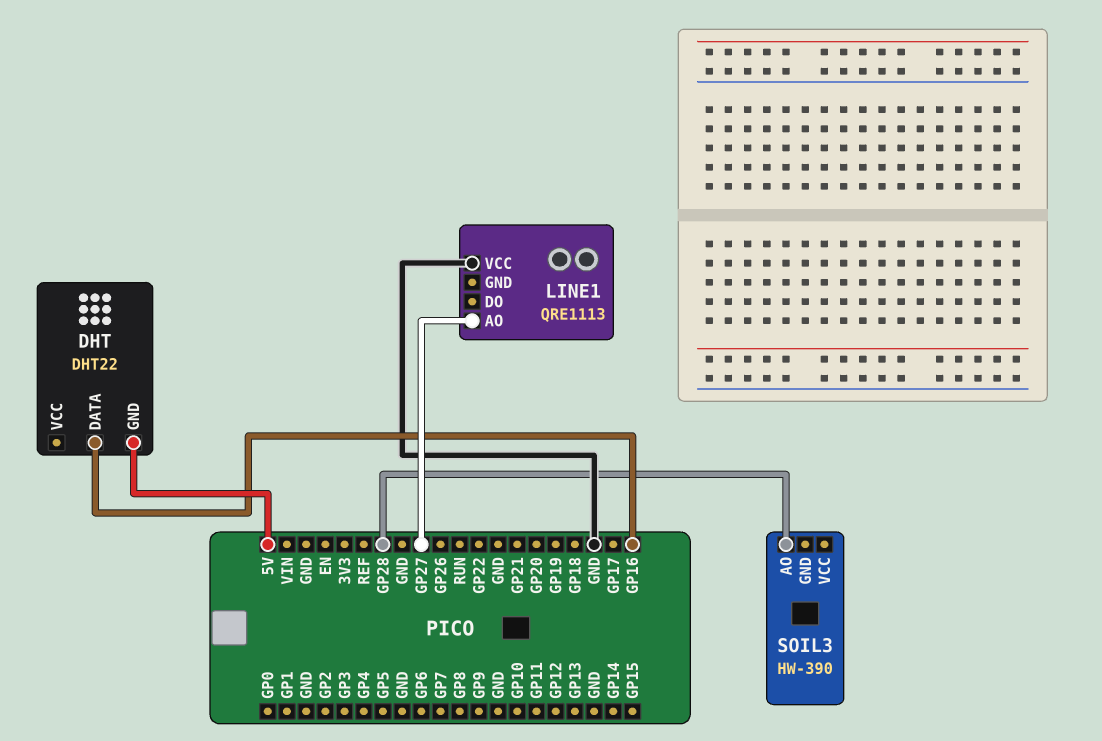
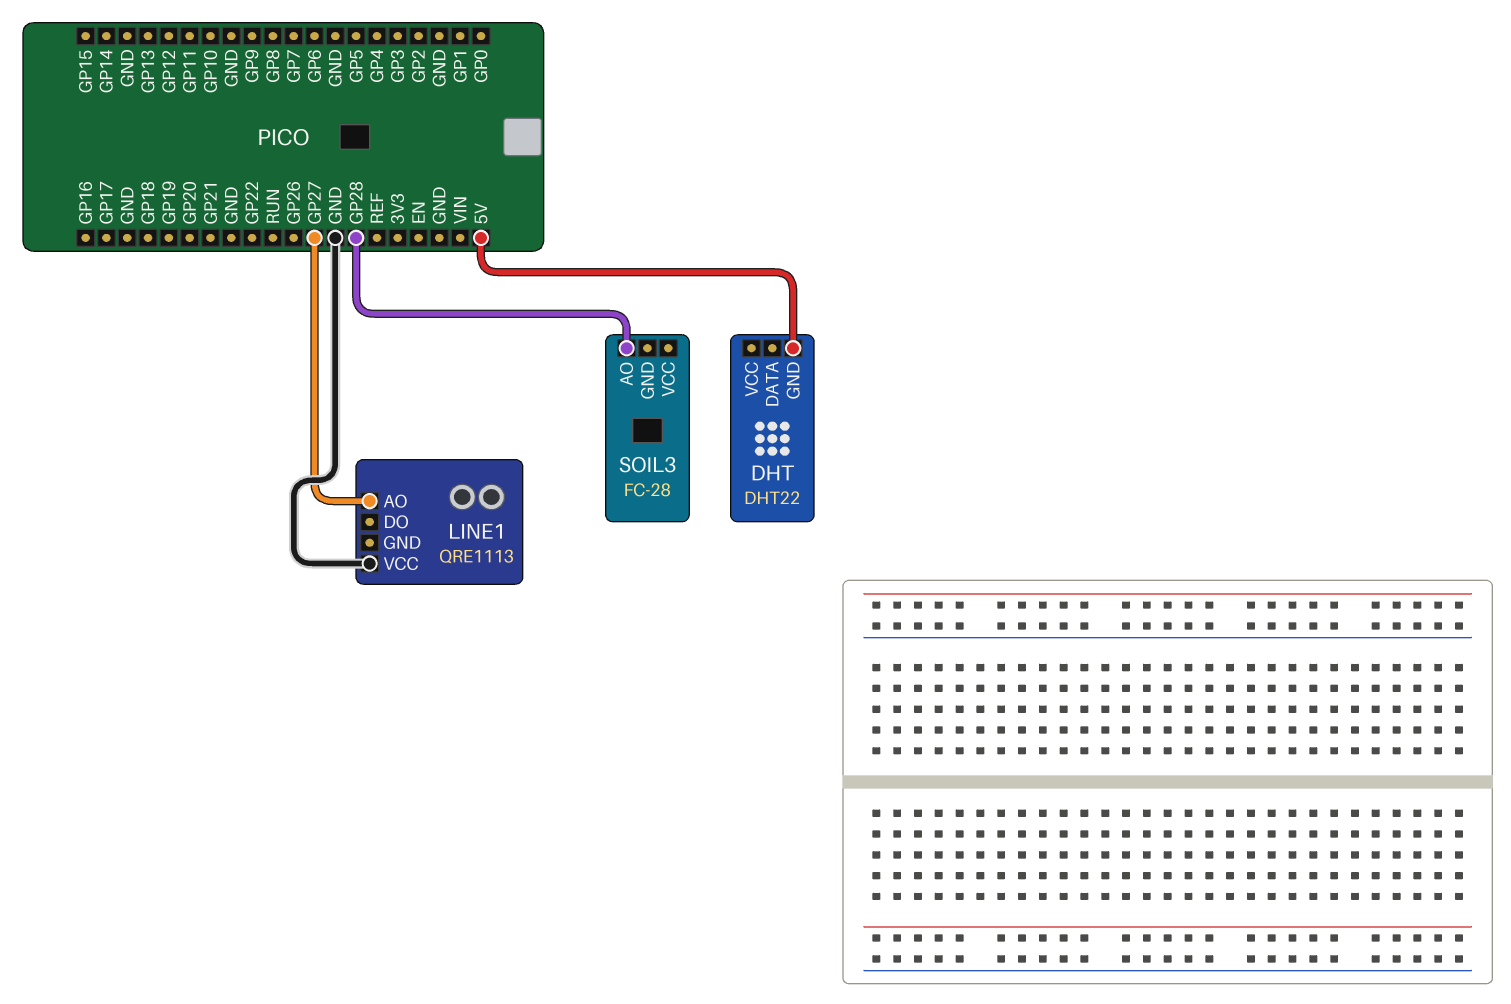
DHT pin DATA: GP16 -> none
SOIL3: HW-390 -> FC-28

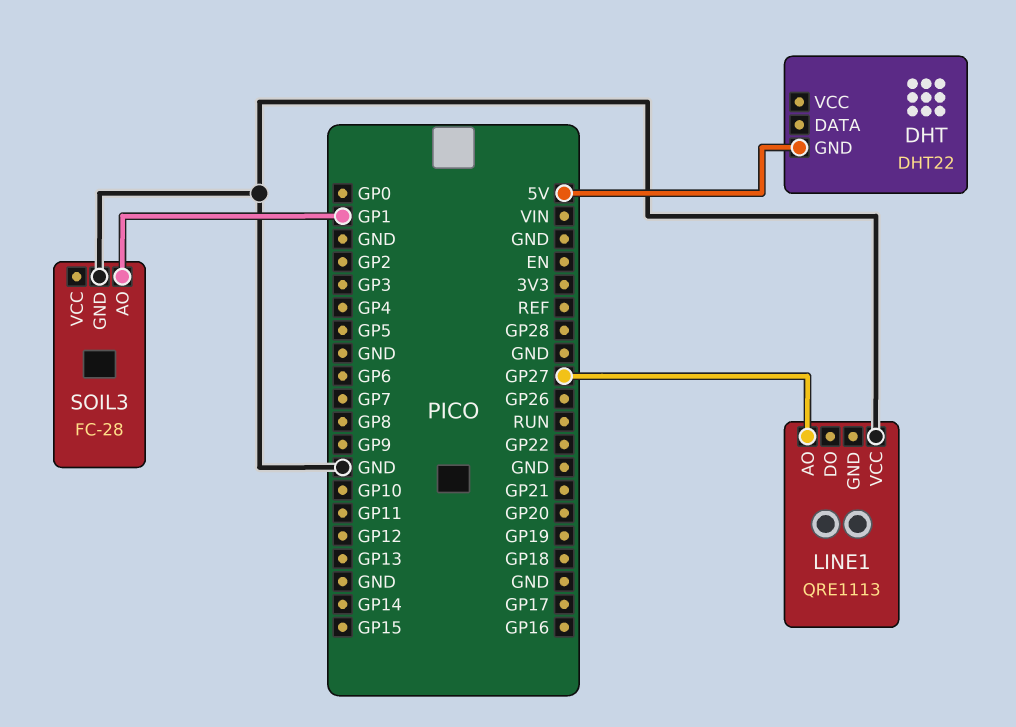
SOIL3 pin AO: GP28 -> GP1
SOIL3 pin GND: none -> GND

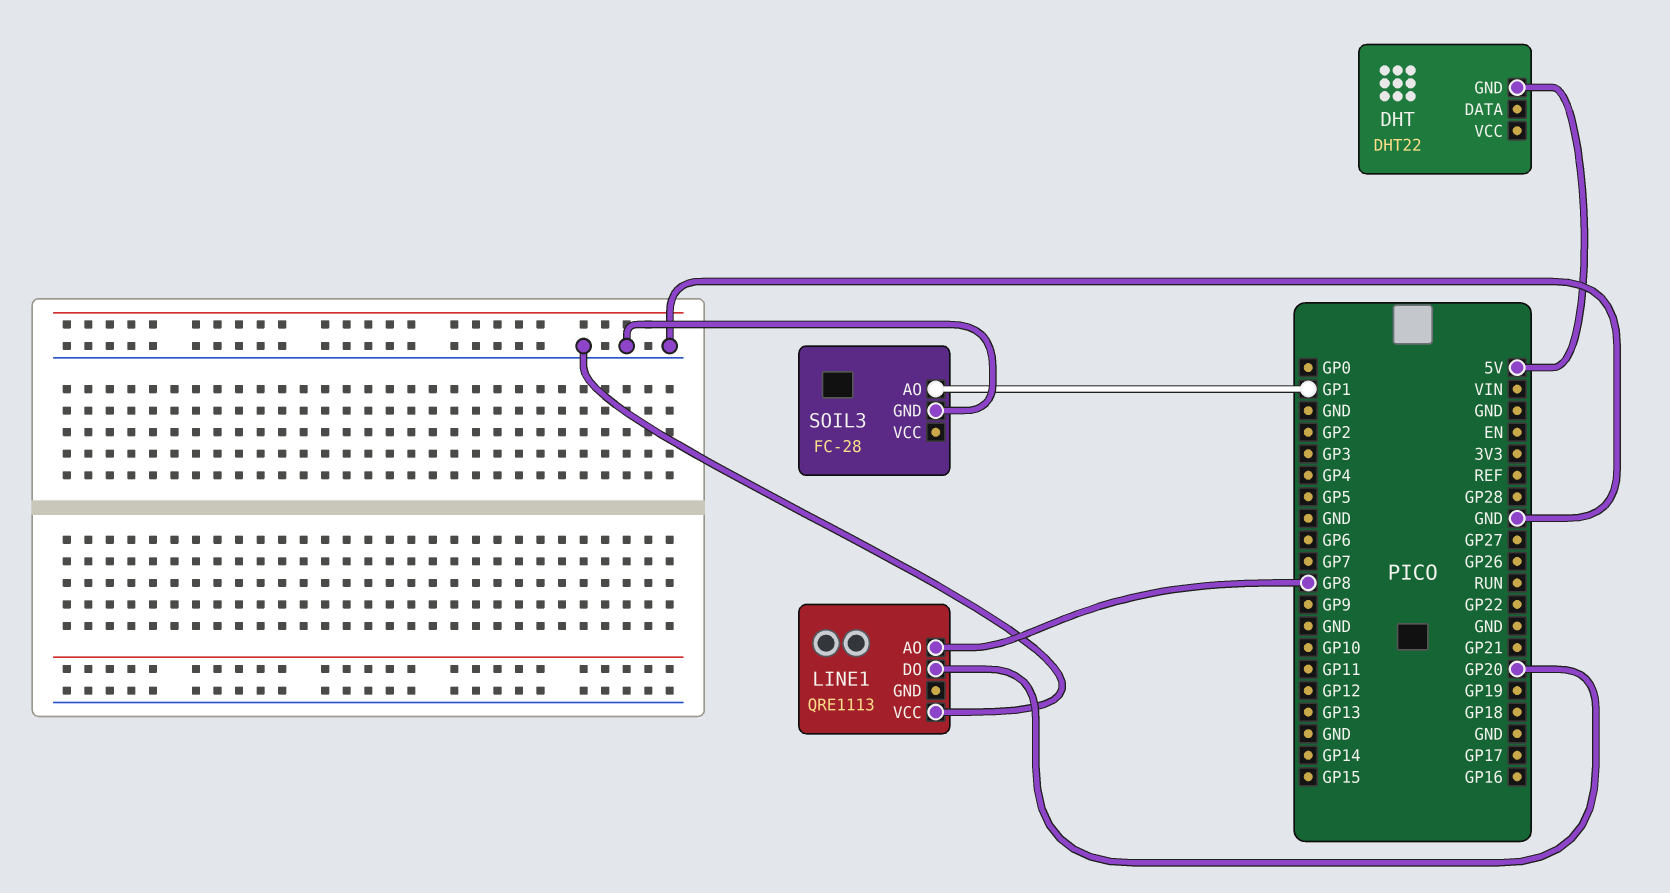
LINE1 pin AO: GP27 -> GP8
LINE1 pin DO: none -> GP20

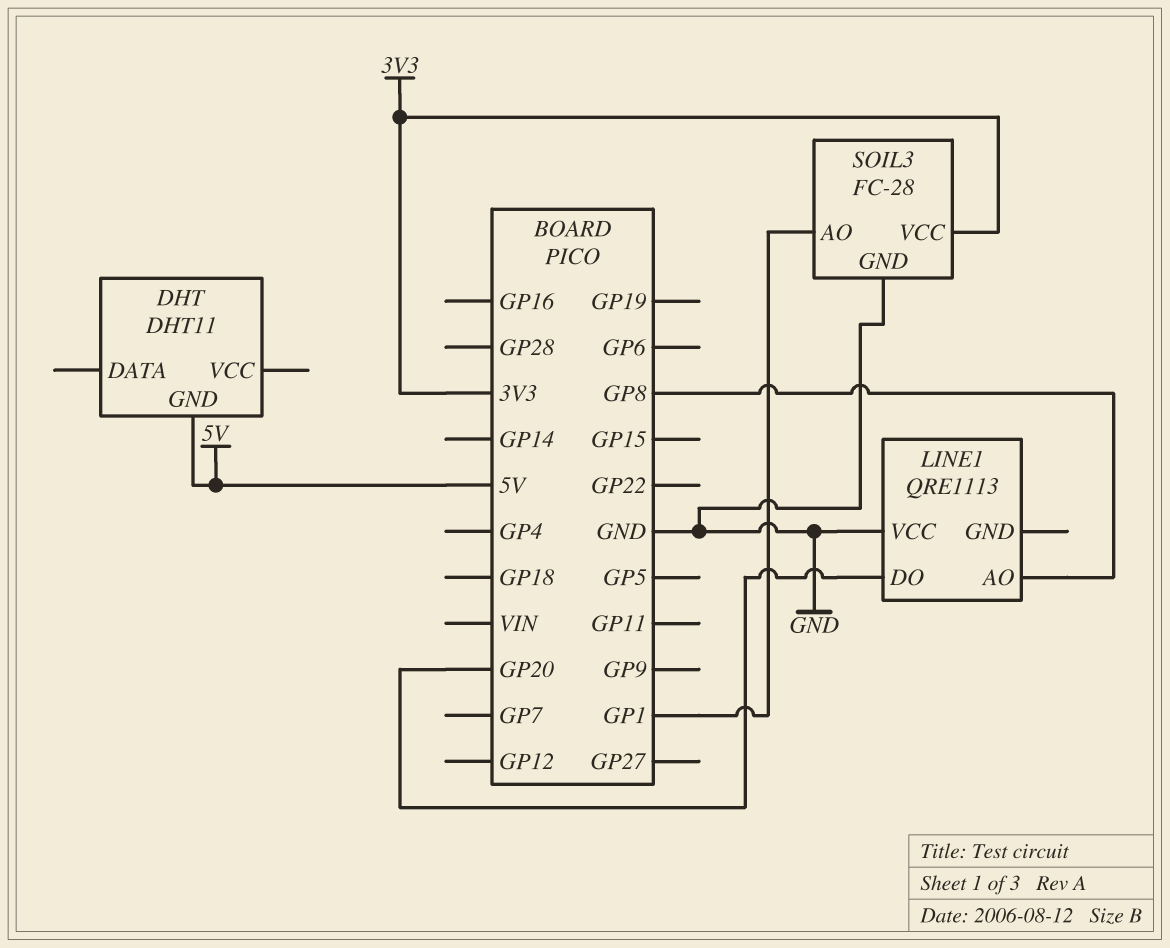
DHT: DHT22 -> DHT11
SOIL3 pin VCC: none -> 3V3

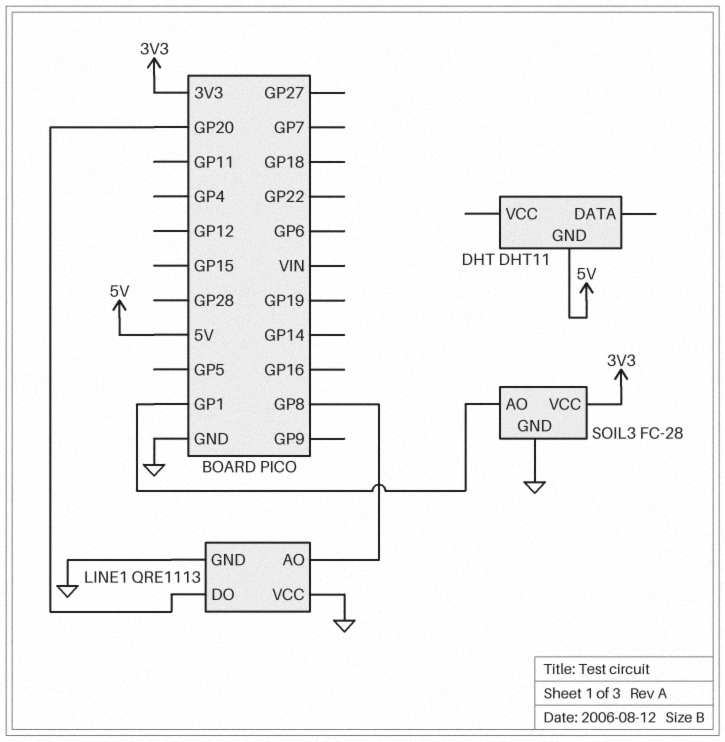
LINE1 pin GND: none -> GND

